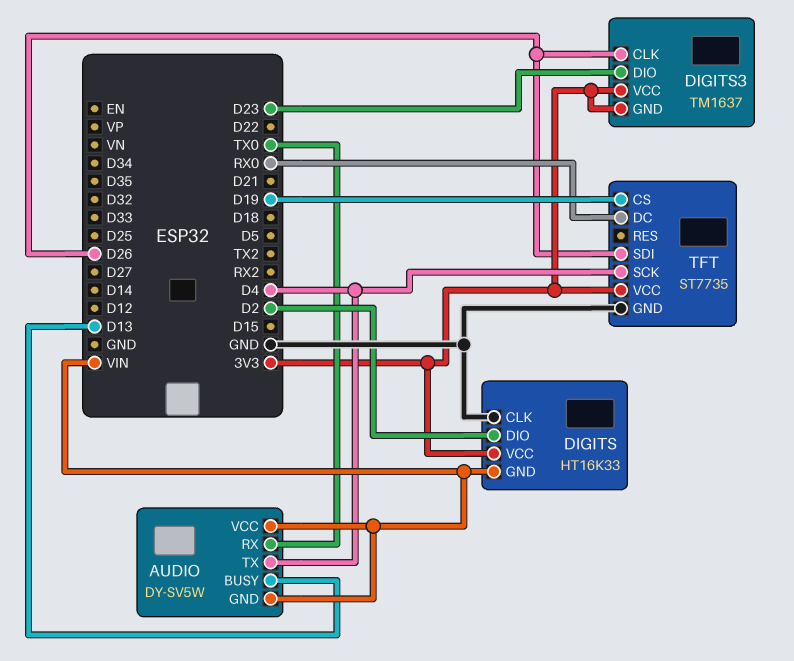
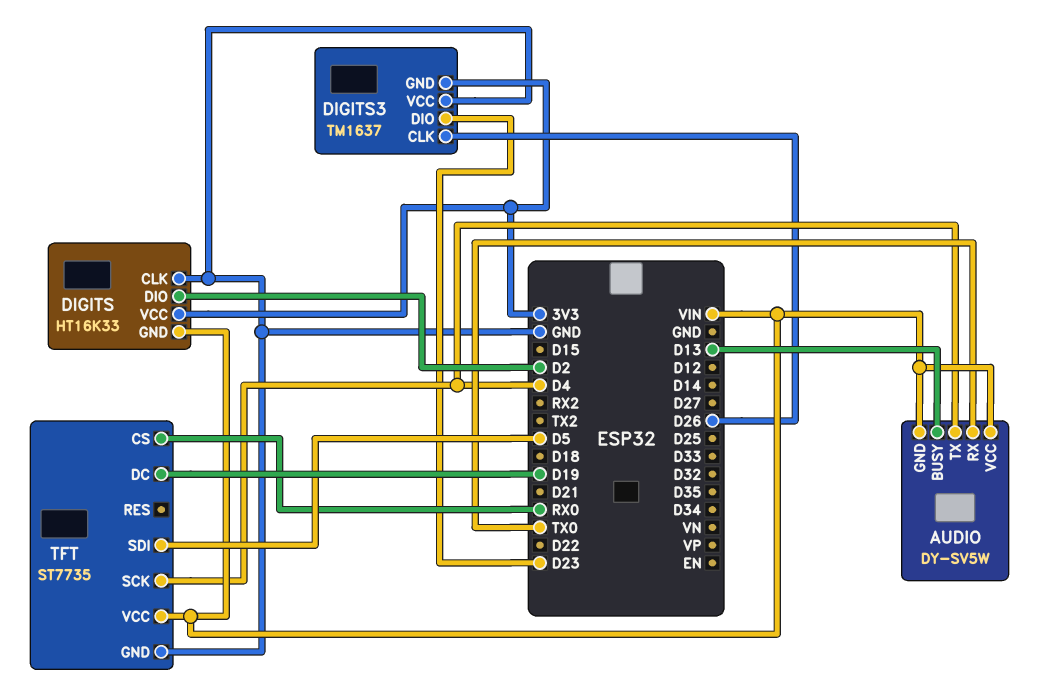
DIGITS3 pin VCC: 3V3 -> GND
TFT pin CS: D19 -> RX0
TFT pin DC: RX0 -> D19
TFT pin SDI: D26 -> D5
TFT pin VCC: 3V3 -> VIN

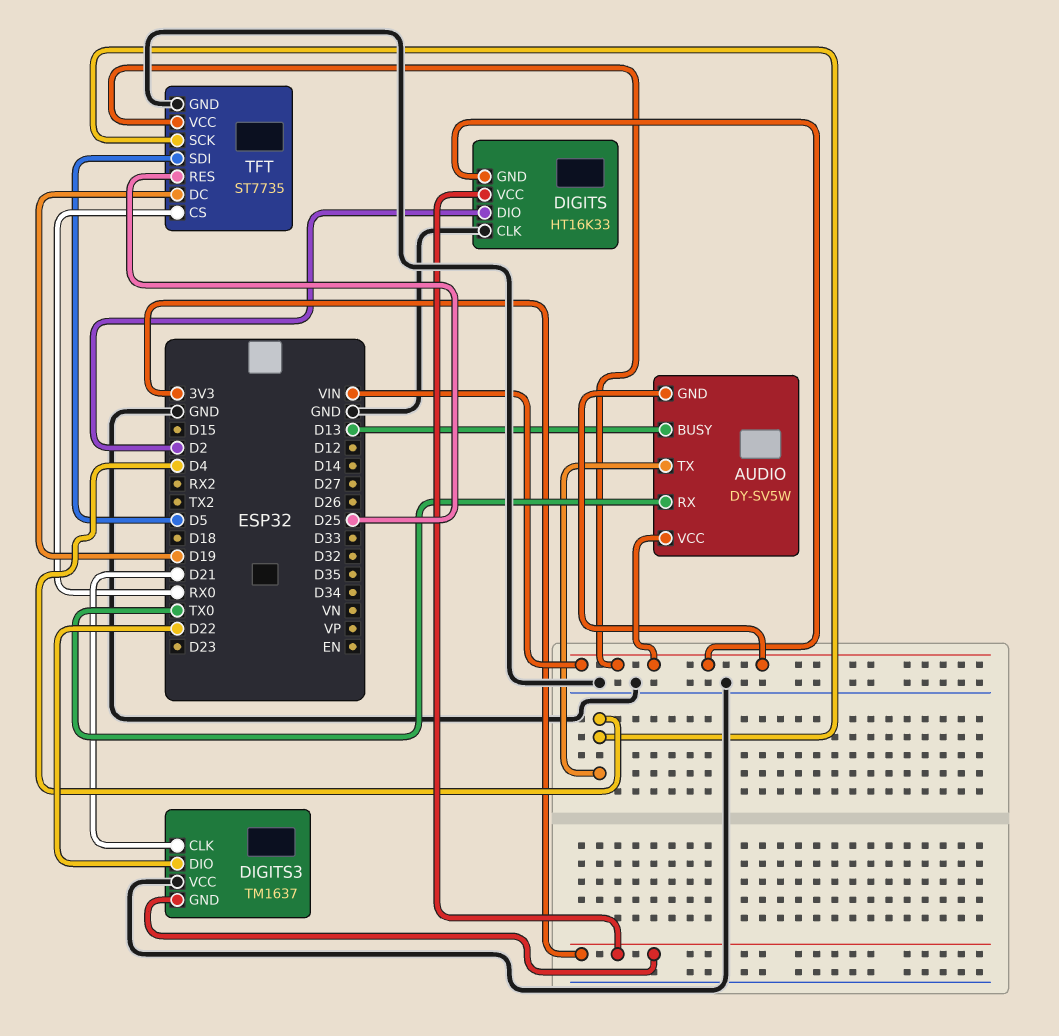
DIGITS3 pin CLK: D26 -> D21
DIGITS3 pin DIO: D23 -> D22
TFT pin RES: none -> D25

